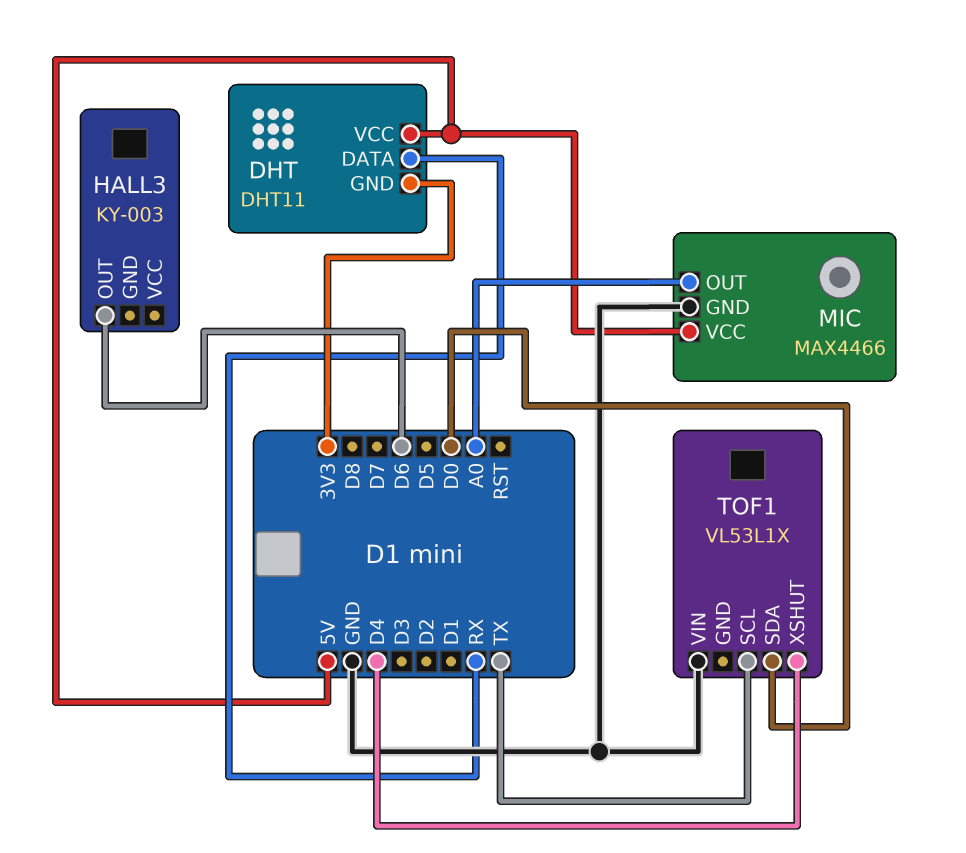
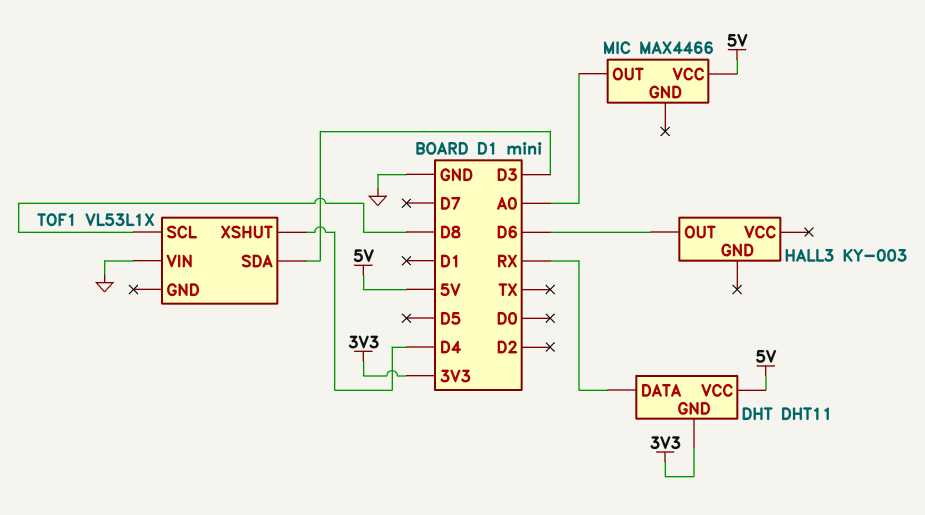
MIC pin GND: GND -> none
TOF1 pin SCL: TX -> D8
TOF1 pin SDA: D0 -> D3

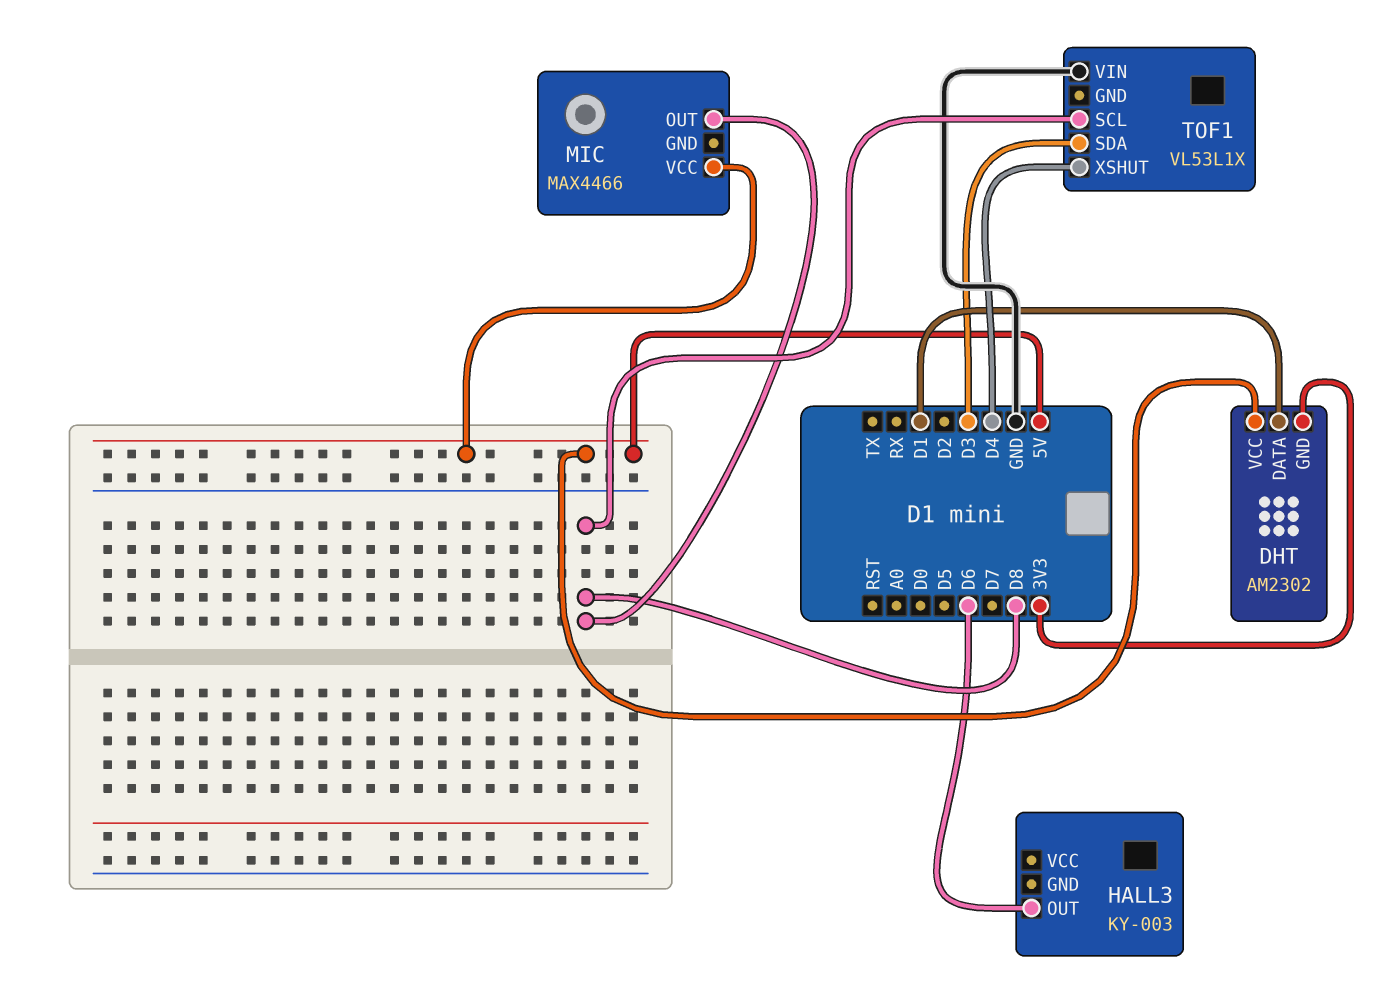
DHT: DHT11 -> AM2302
DHT pin DATA: RX -> D1
MIC pin OUT: A0 -> D8

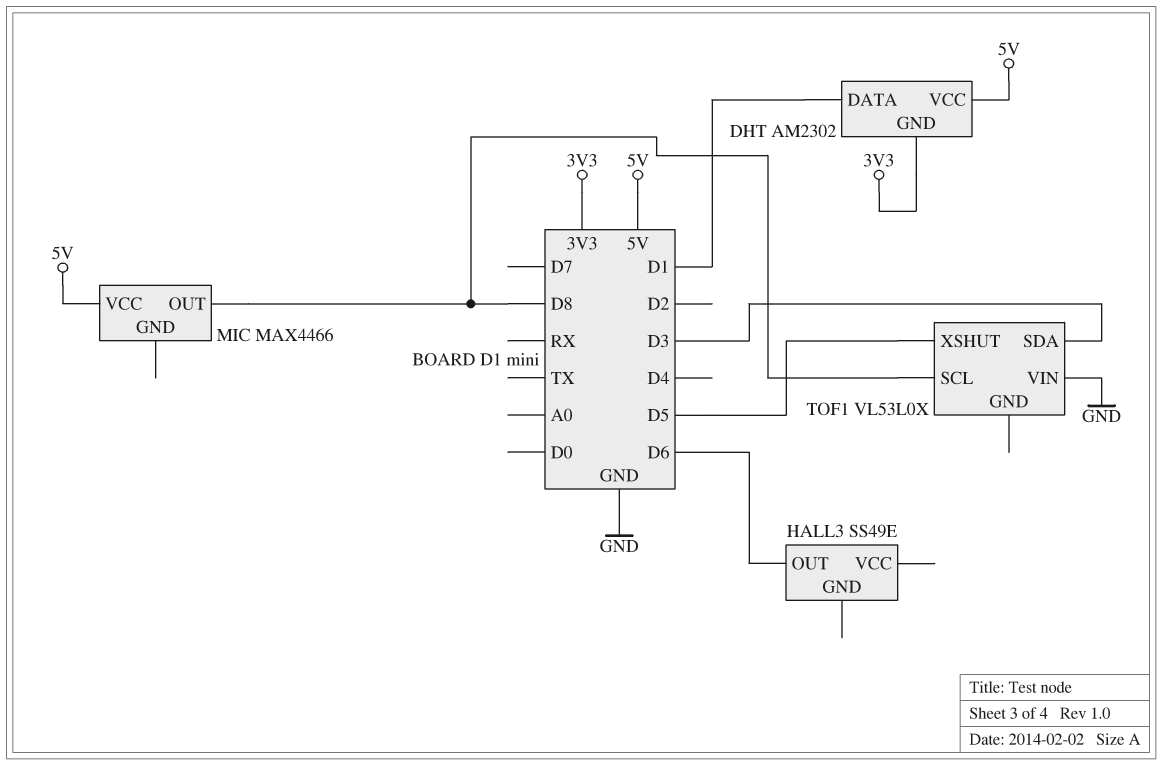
HALL3: KY-003 -> SS49E
TOF1: VL53L1X -> VL53L0X
TOF1 pin XSHUT: D4 -> D5

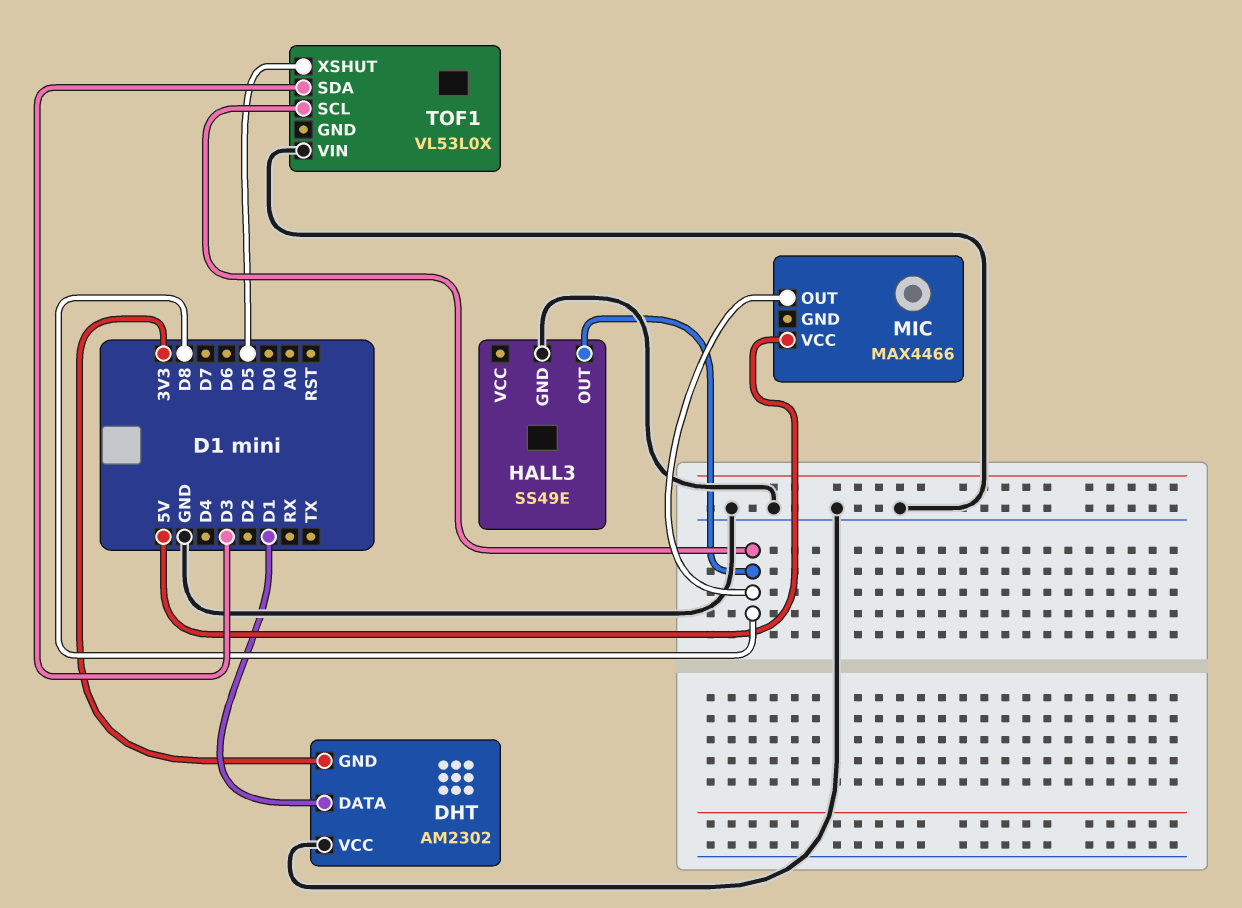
DHT pin VCC: 5V -> GND
HALL3 pin GND: none -> GND
HALL3 pin OUT: D6 -> D8

